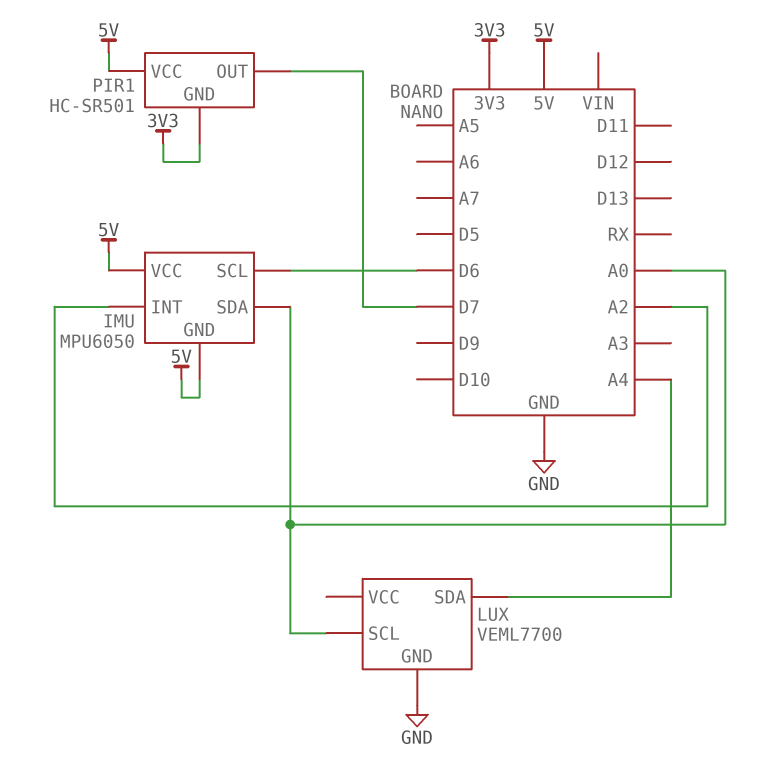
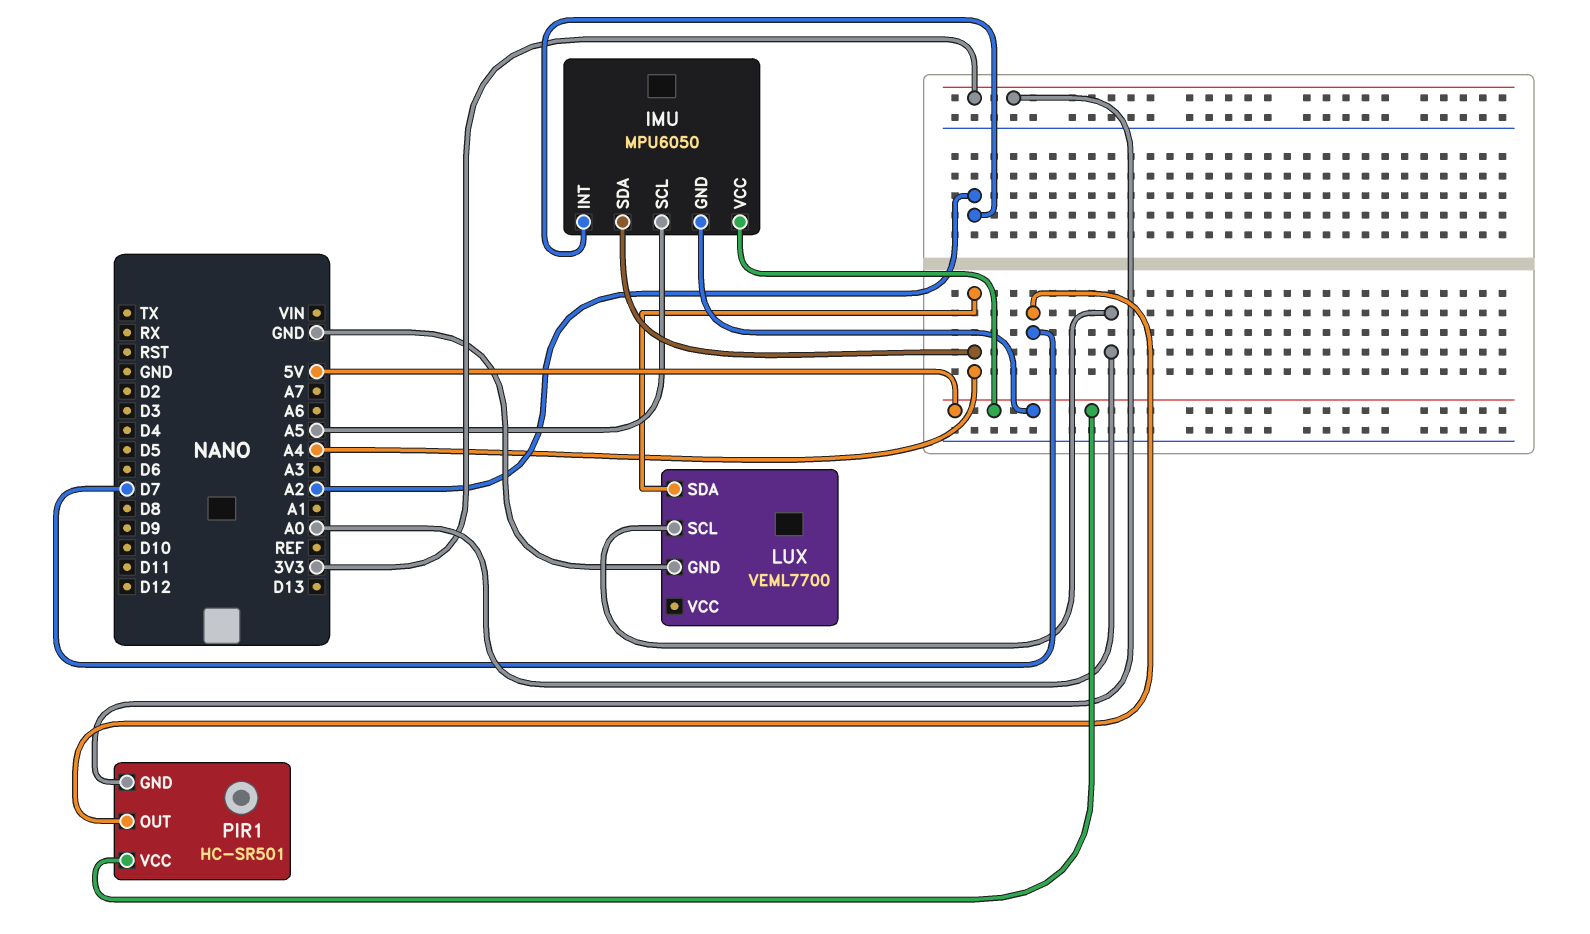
IMU pin SCL: D6 -> A5
IMU pin SDA: A0 -> A4

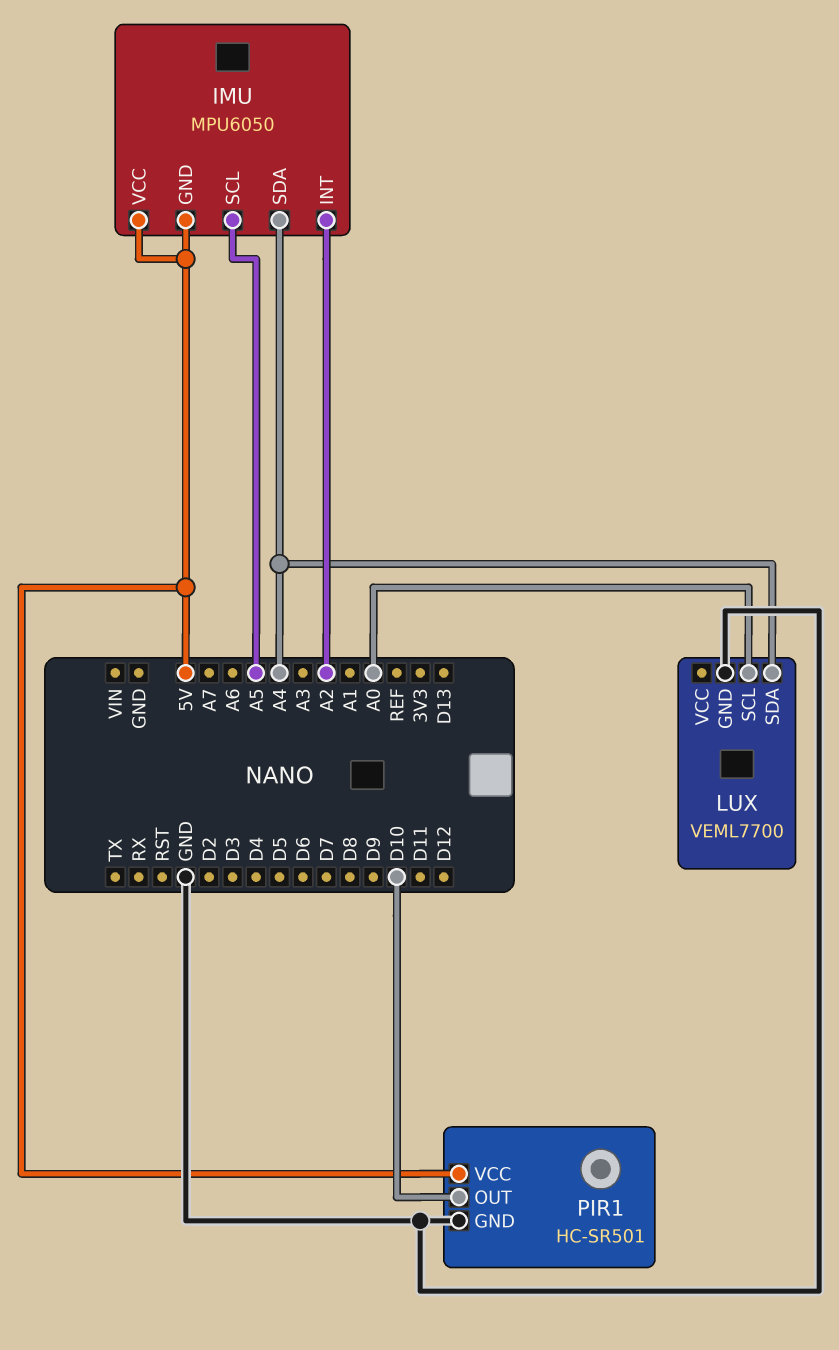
PIR1 pin GND: 3V3 -> GND
PIR1 pin OUT: D7 -> D10

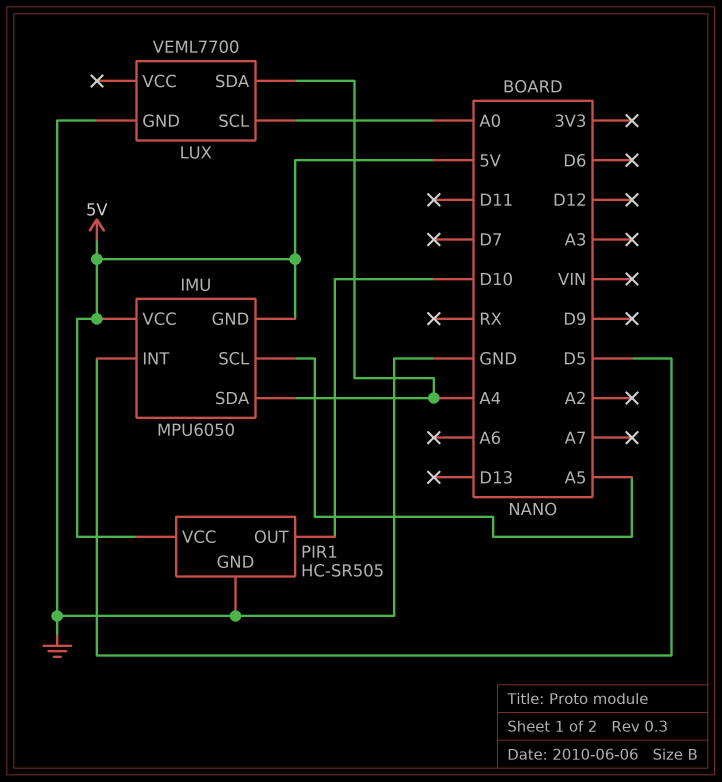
IMU pin INT: A2 -> D5
PIR1: HC-SR501 -> HC-SR505

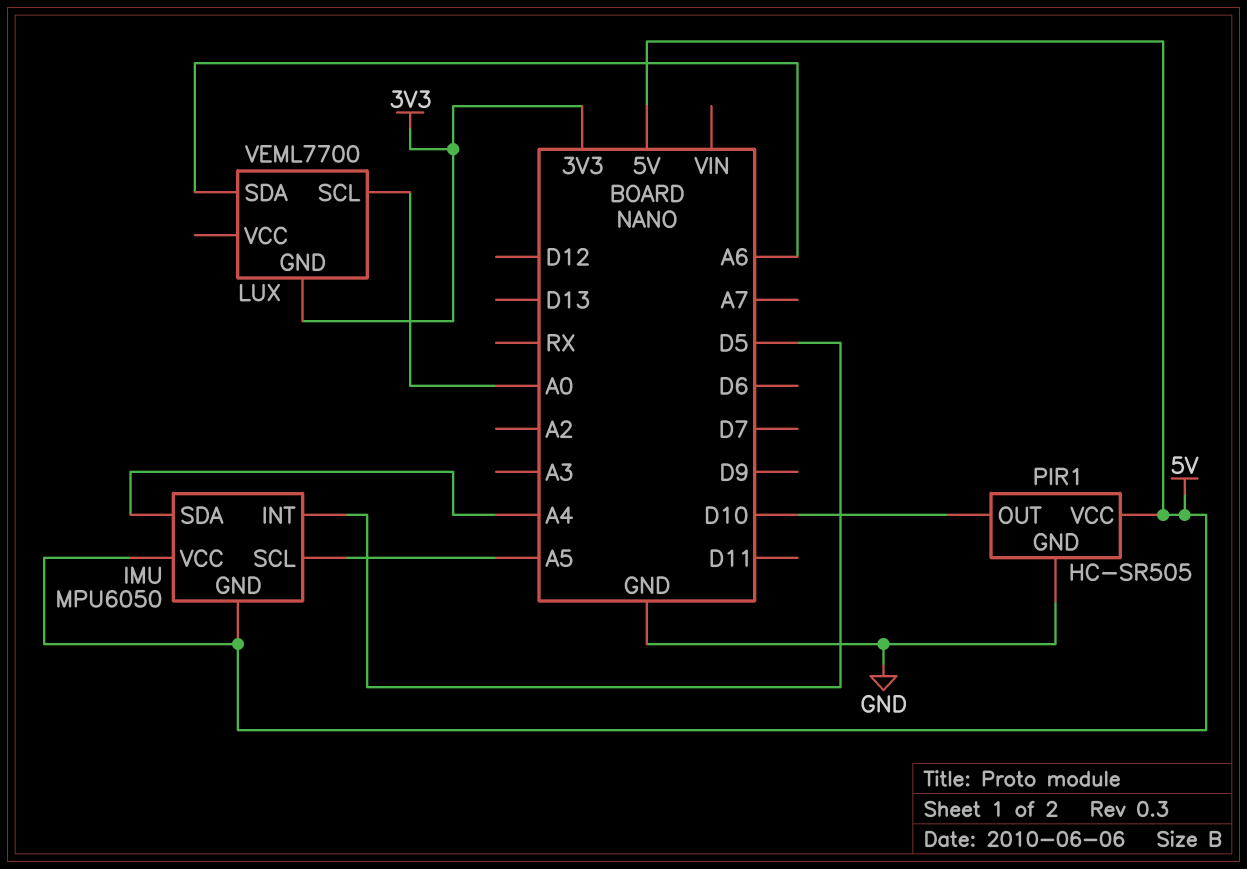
LUX pin GND: GND -> 3V3
LUX pin SDA: A4 -> A6

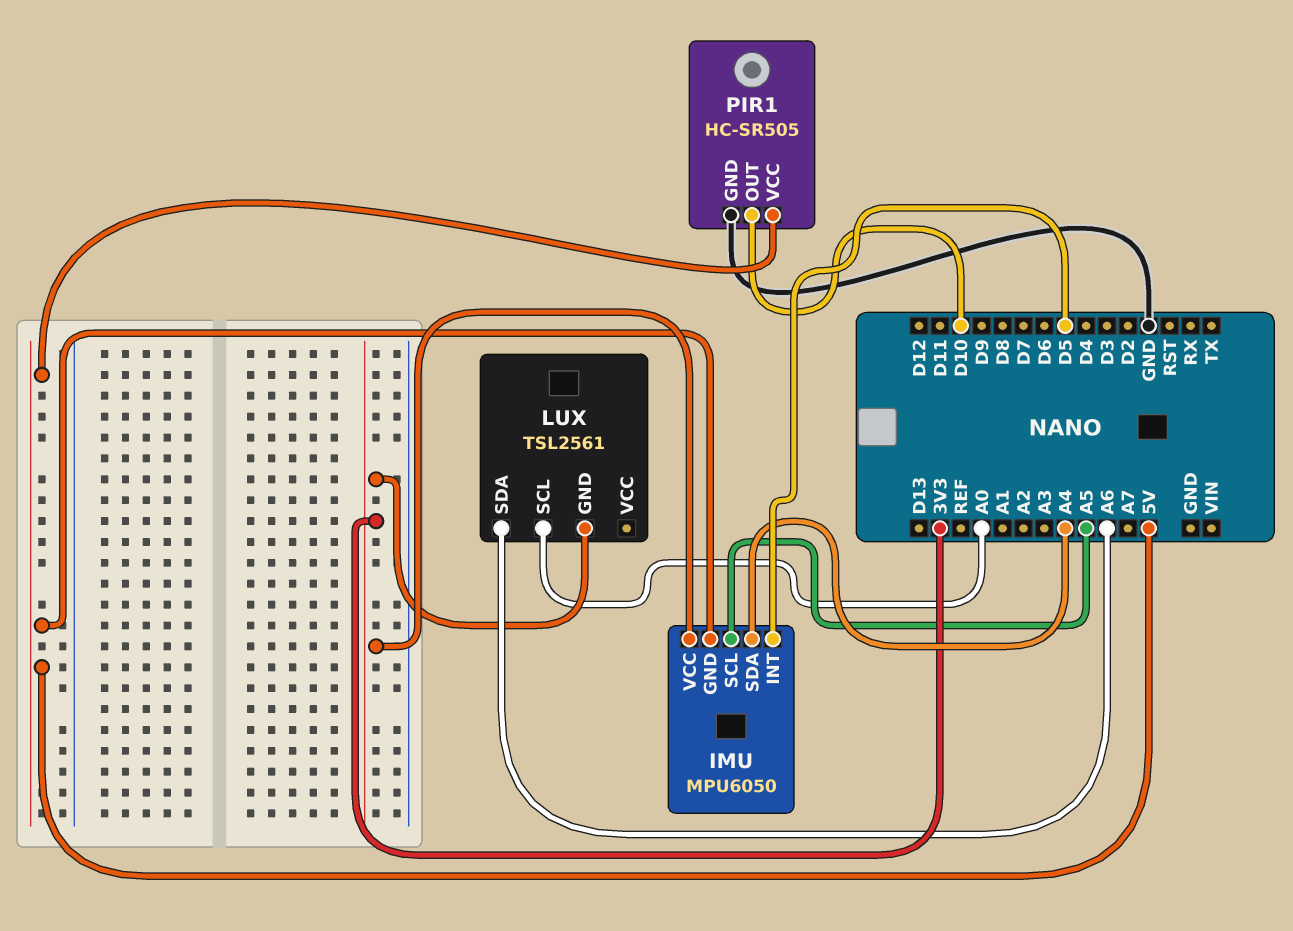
IMU pin VCC: 5V -> 3V3
LUX: VEML7700 -> TSL2561

